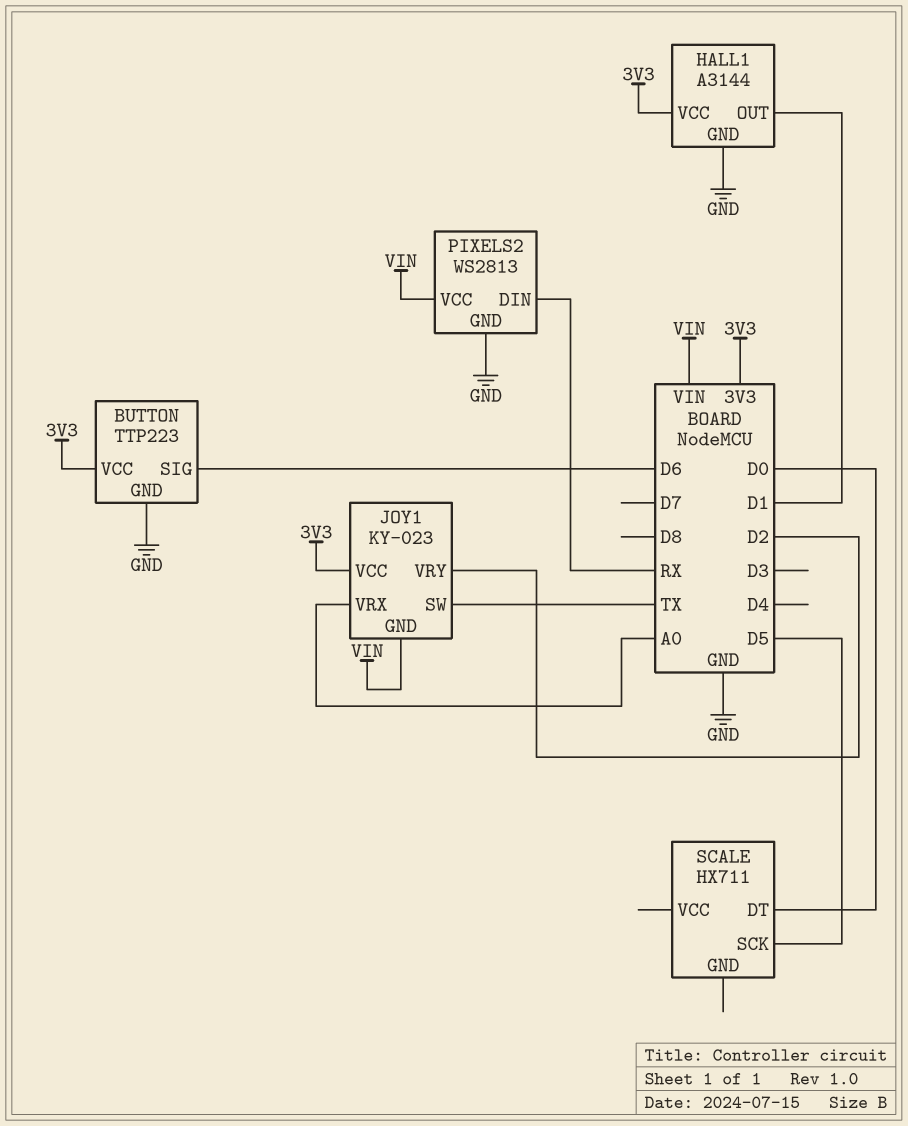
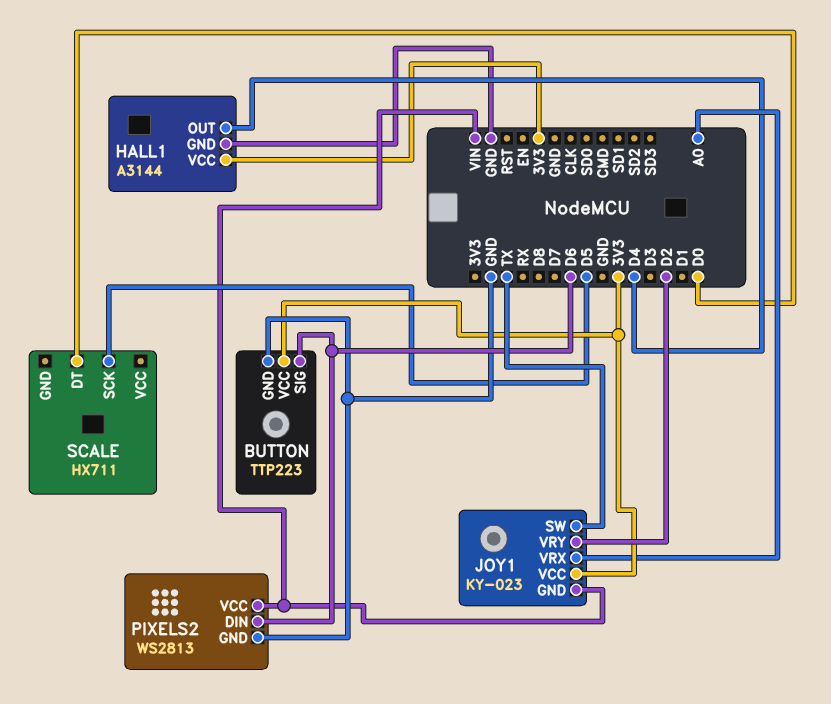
HALL1 pin OUT: D1 -> D4
PIXELS2 pin DIN: RX -> D6

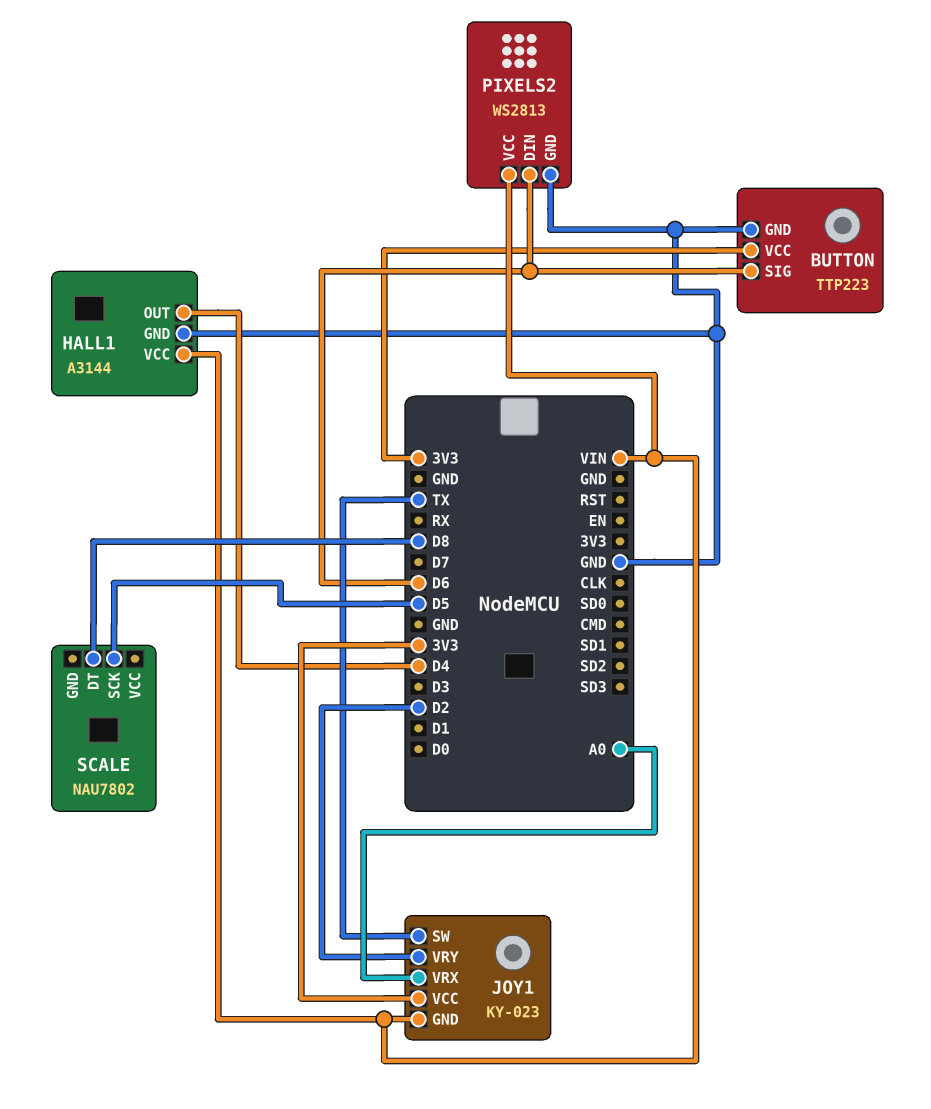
HALL1 pin VCC: 3V3 -> VIN
SCALE: HX711 -> NAU7802
SCALE pin DT: D0 -> D8

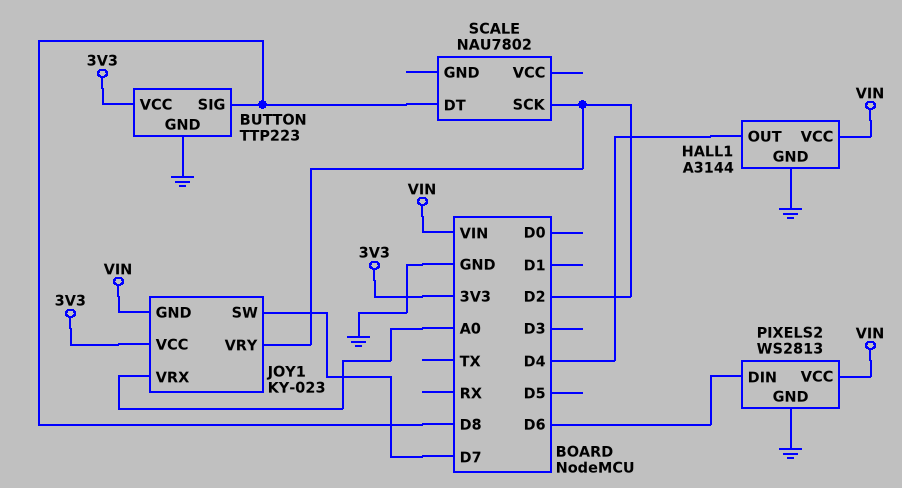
BUTTON pin SIG: D6 -> D8
JOY1 pin SW: TX -> D7
SCALE pin SCK: D5 -> D2

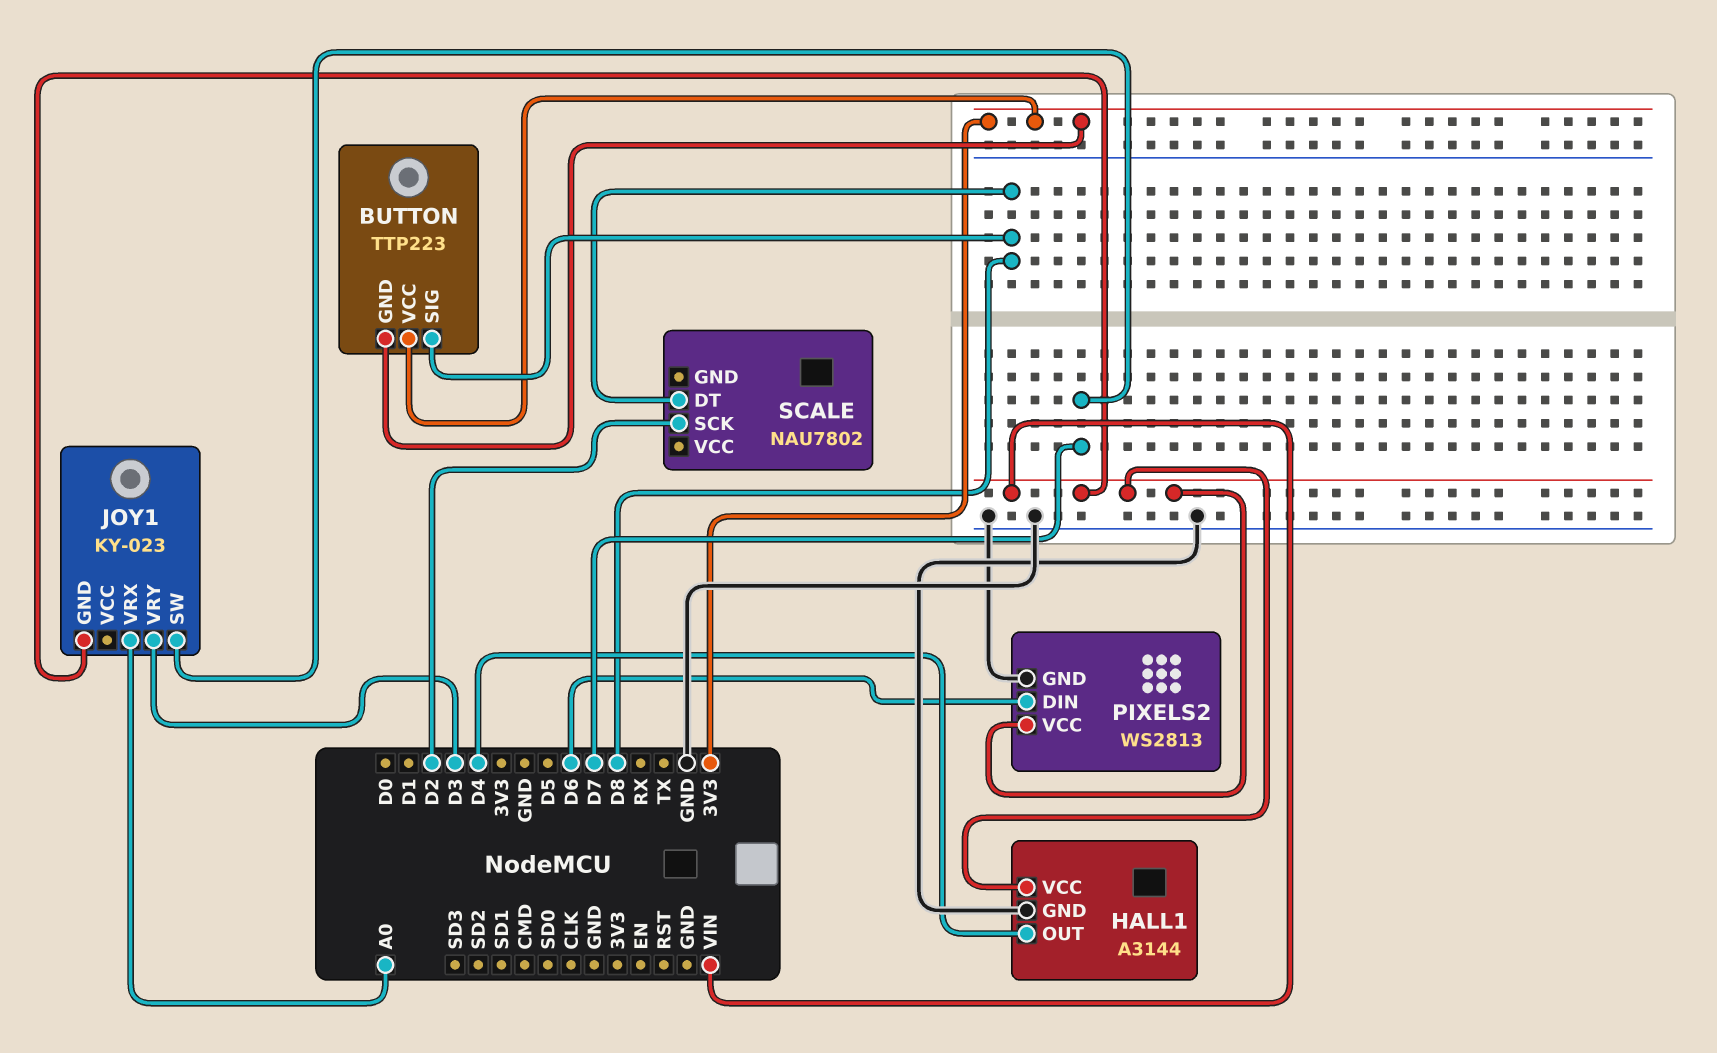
BUTTON pin GND: GND -> 3V3
JOY1 pin VCC: 3V3 -> none
JOY1 pin VRY: D2 -> D3

